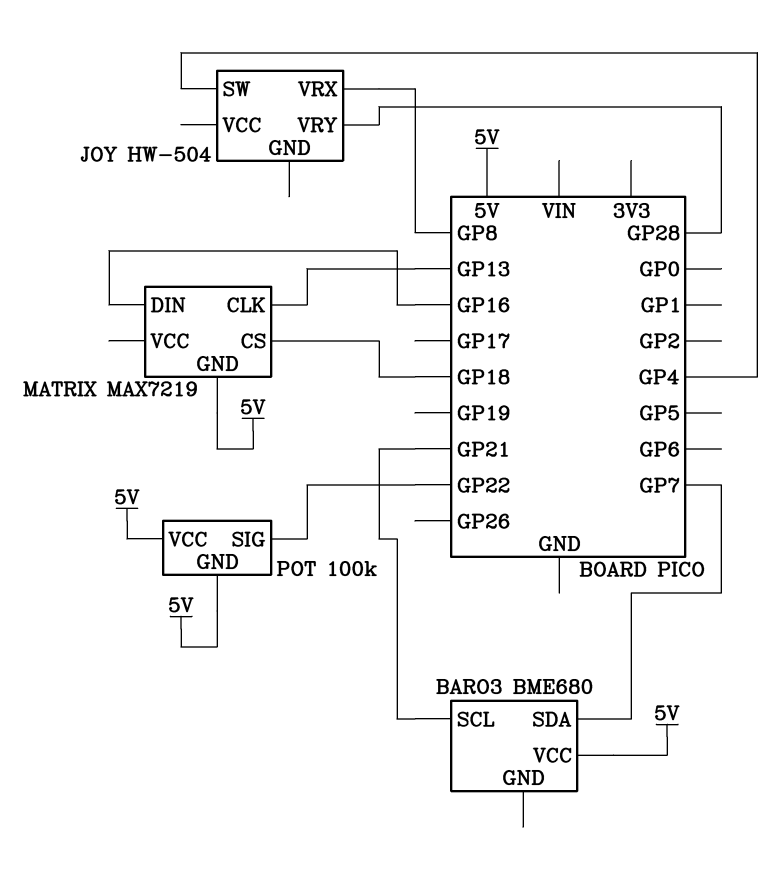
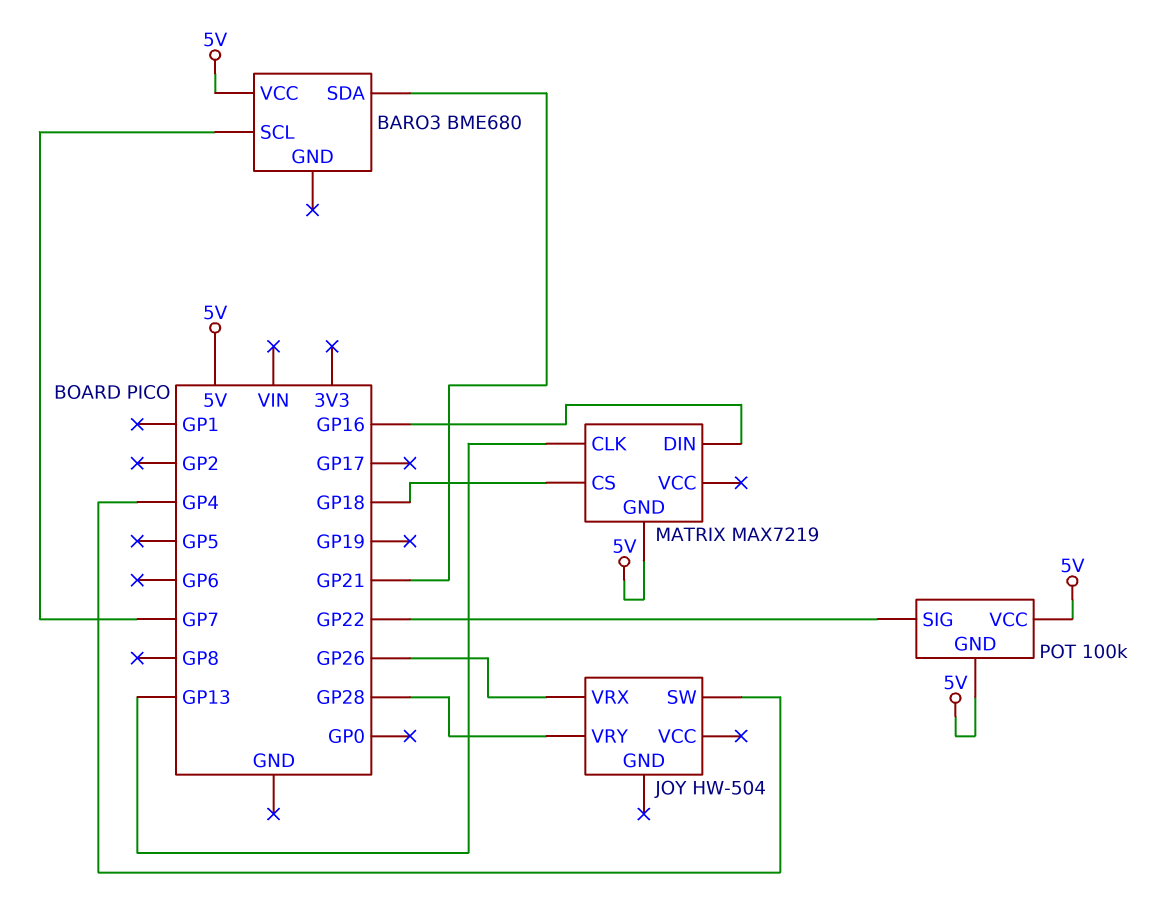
BARO3 pin SCL: GP21 -> GP7
BARO3 pin SDA: GP7 -> GP21
JOY pin VRX: GP8 -> GP26

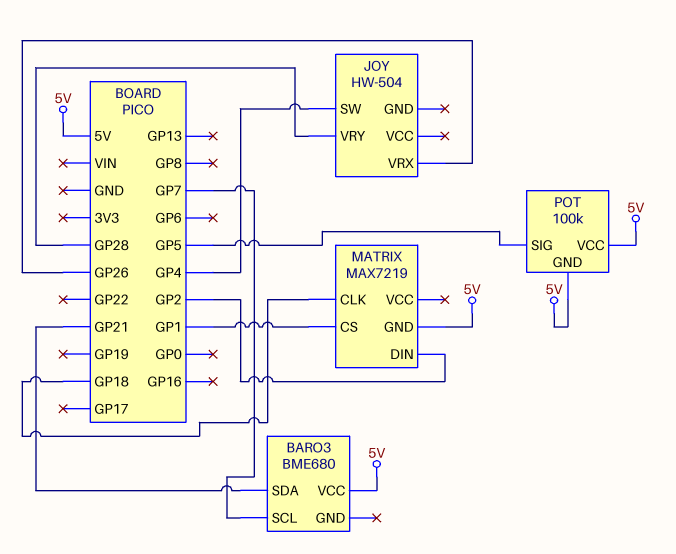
MATRIX pin CLK: GP13 -> GP18
MATRIX pin CS: GP18 -> GP1
MATRIX pin DIN: GP16 -> GP2
POT pin SIG: GP22 -> GP5

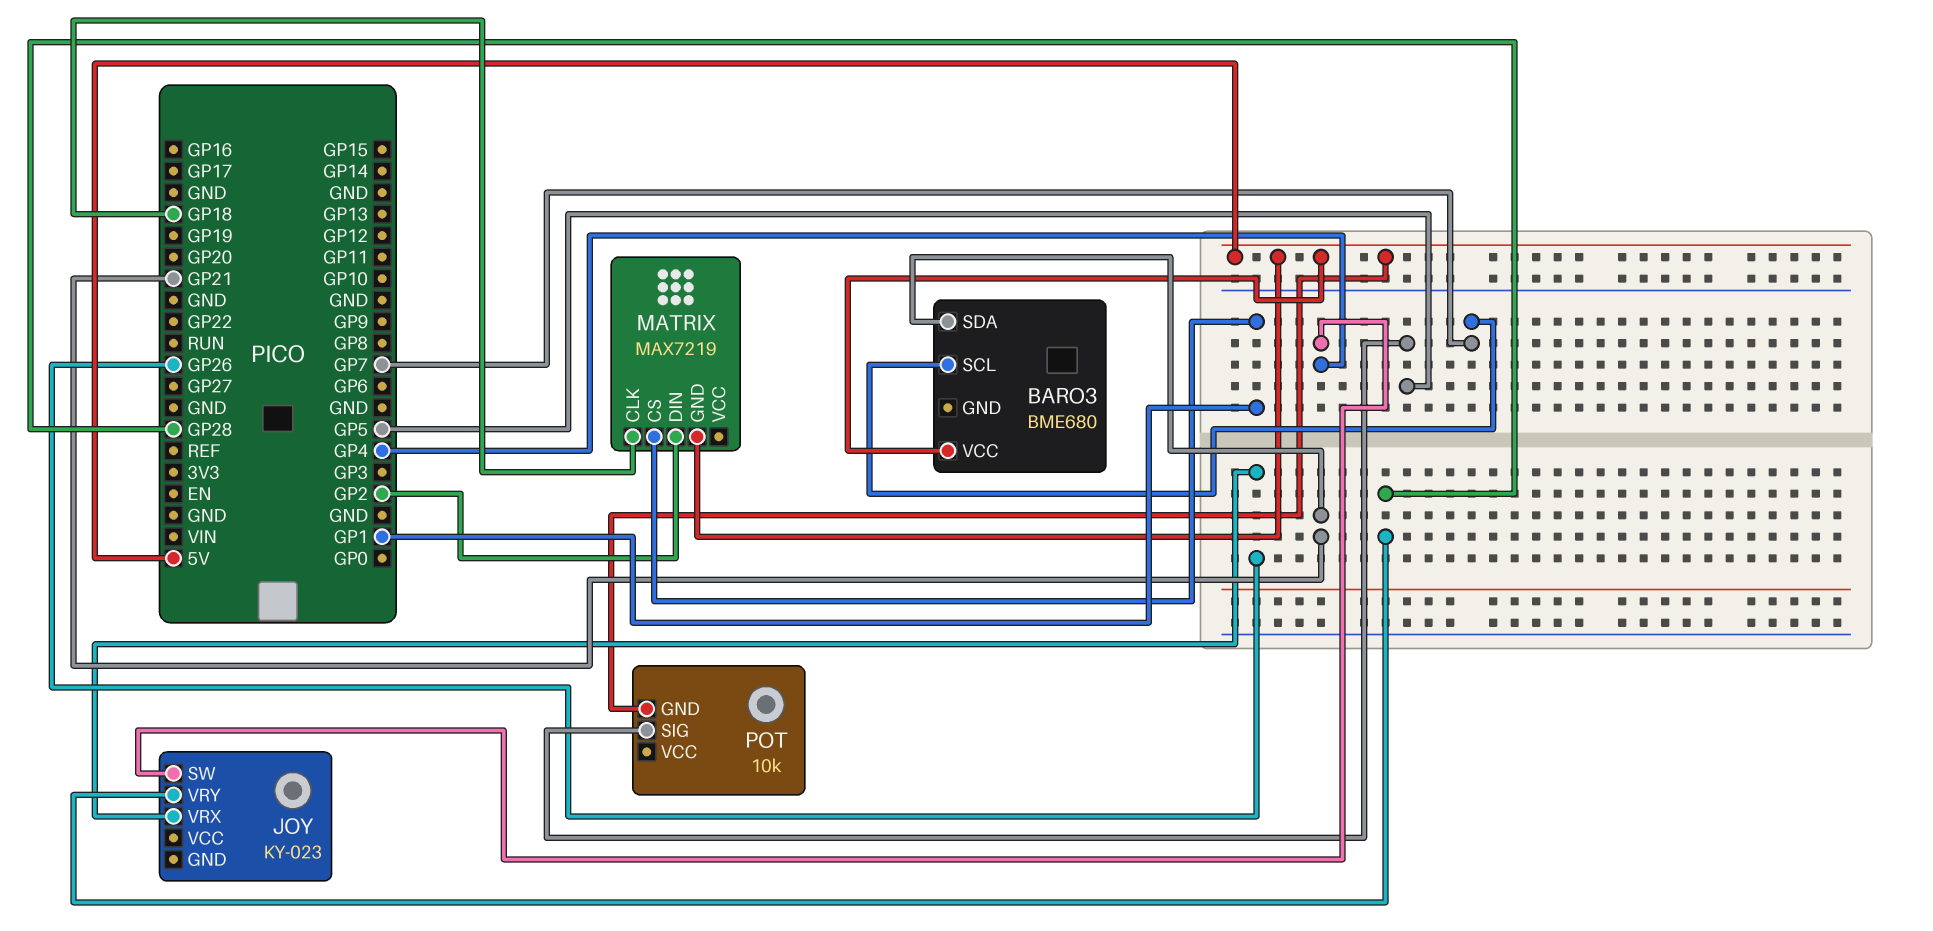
JOY: HW-504 -> KY-023
POT: 100k -> 10k
POT pin VCC: 5V -> none

